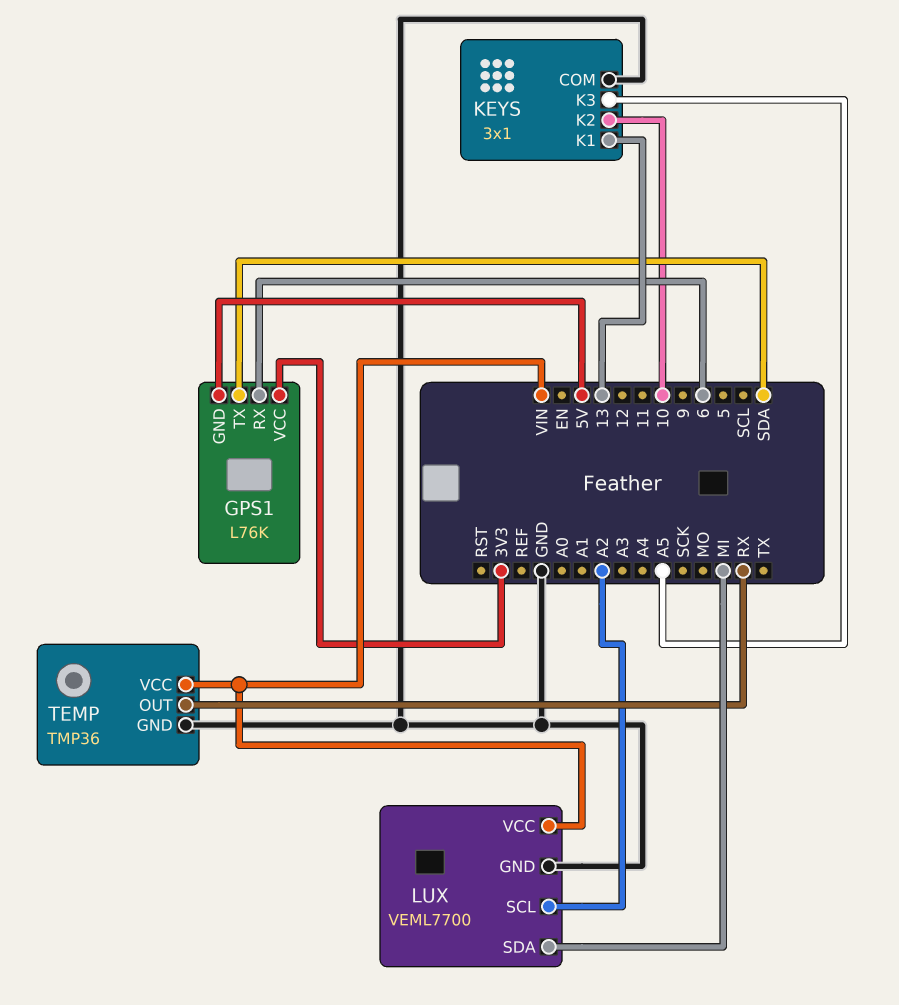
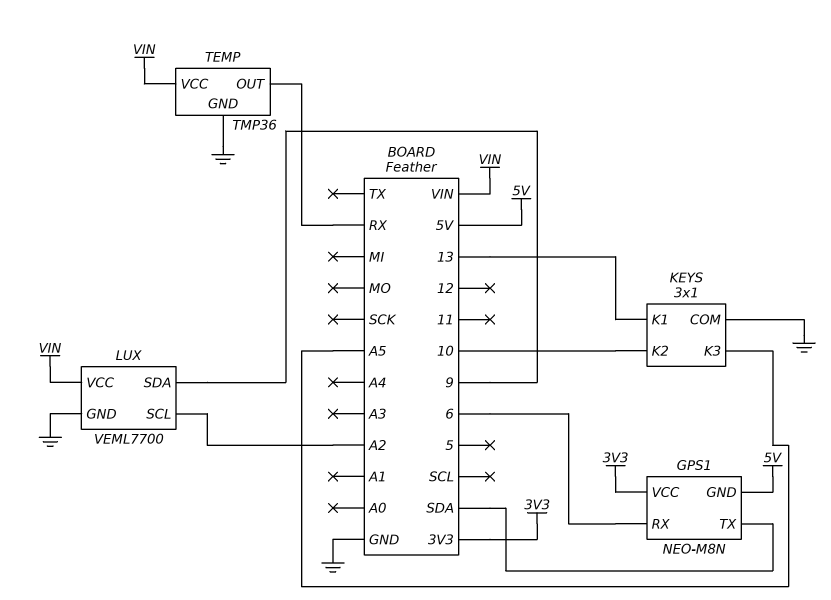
GPS1: L76K -> NEO-M8N
LUX pin SDA: MI -> 9

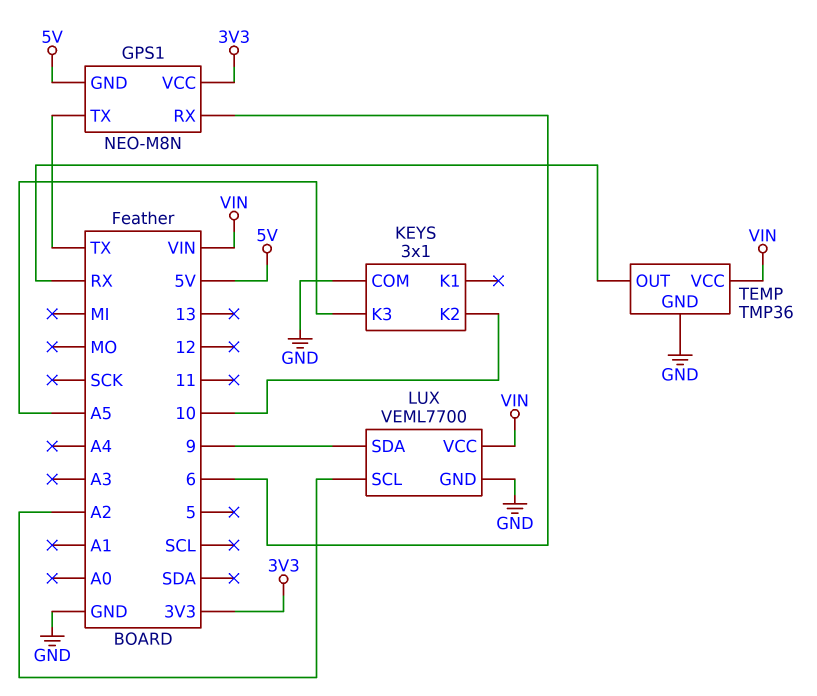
GPS1 pin TX: SDA -> TX
KEYS pin K1: 13 -> none

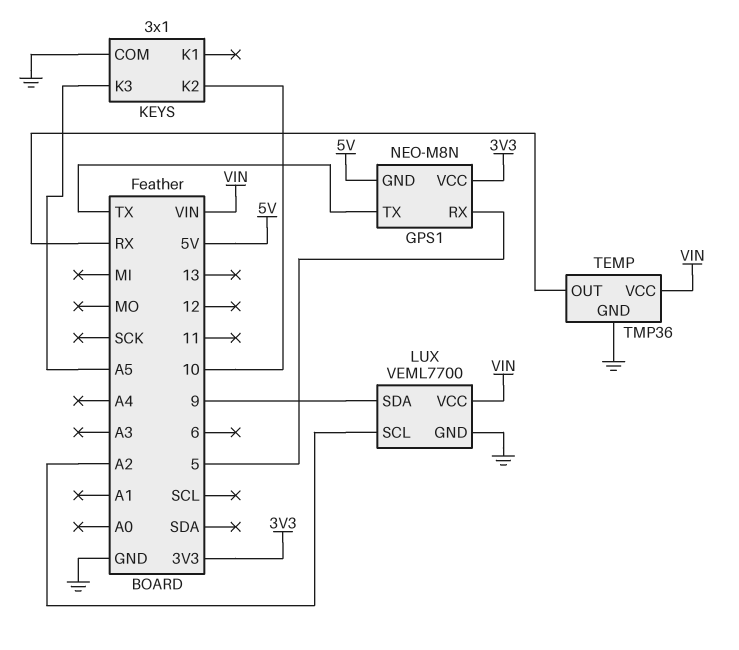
GPS1 pin RX: 6 -> 5

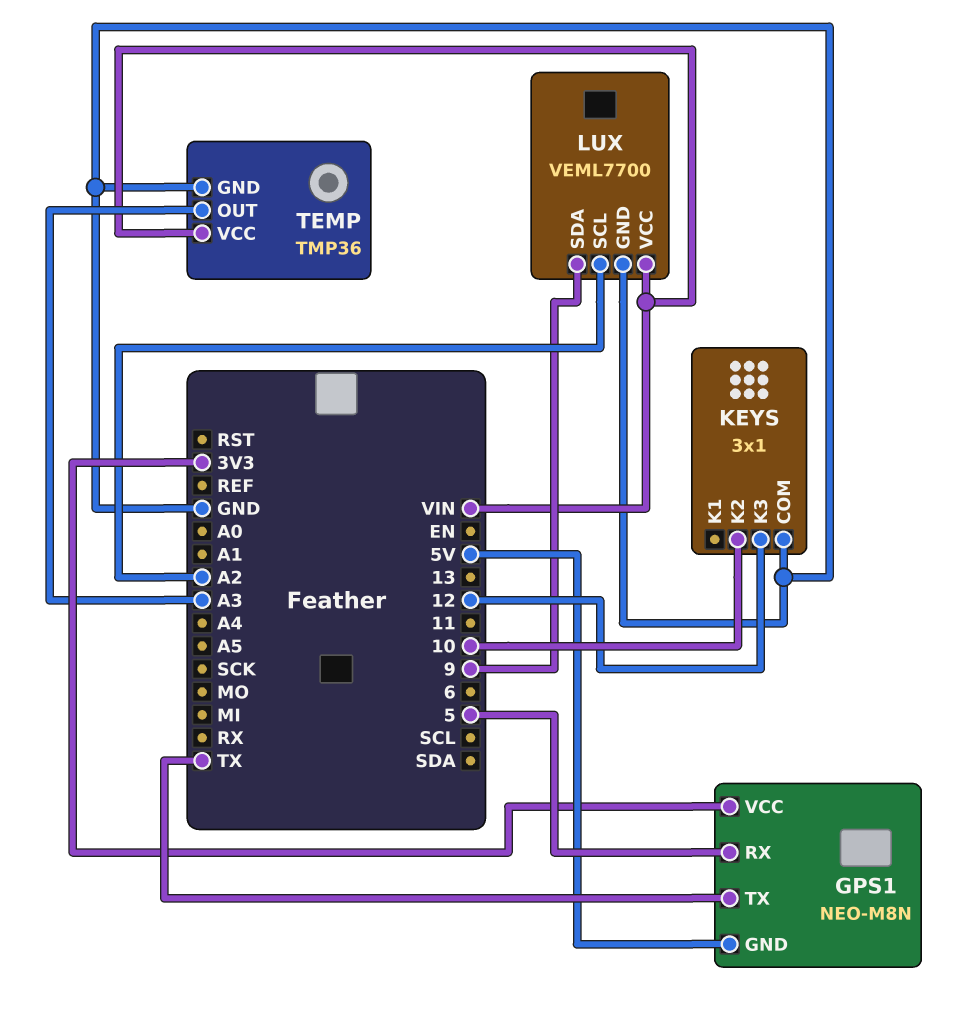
KEYS pin K3: A5 -> 12
TEMP pin OUT: RX -> A3

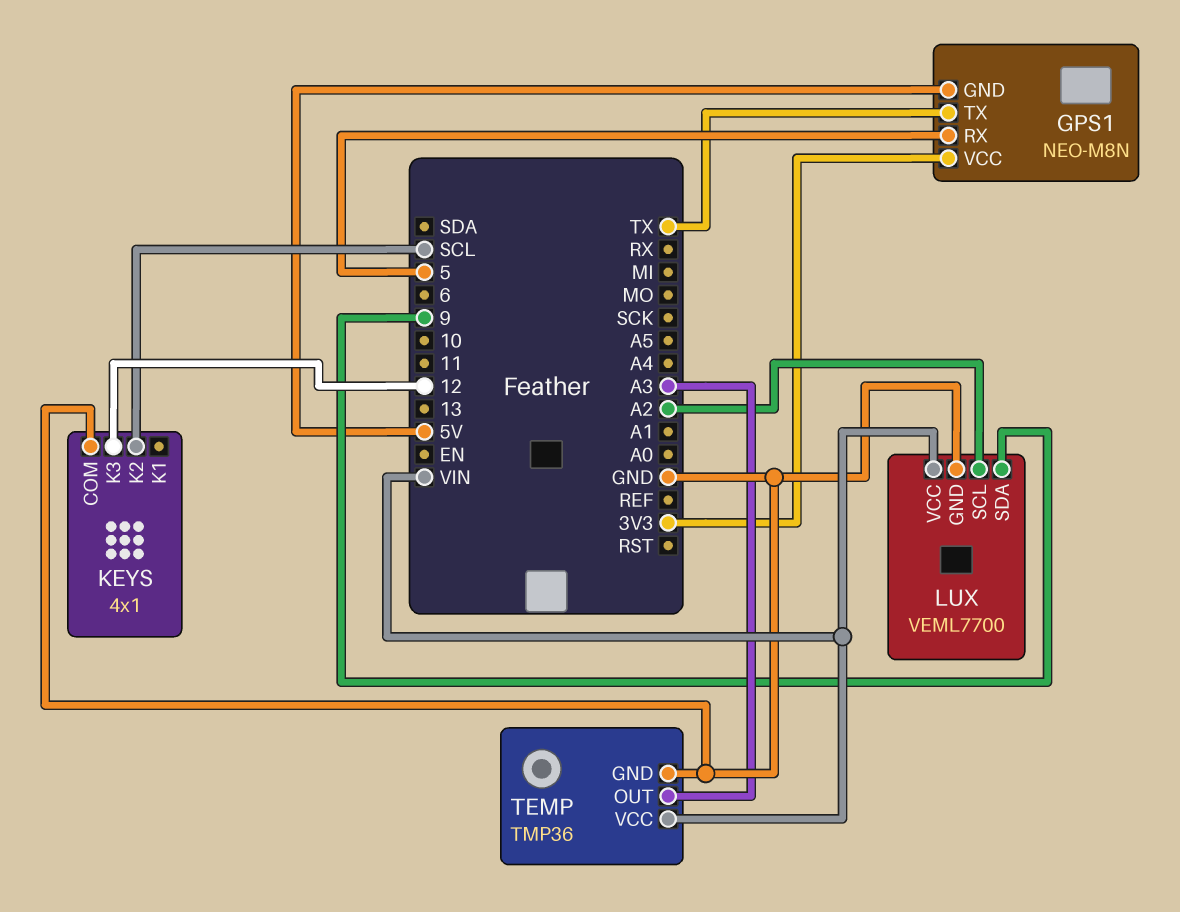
KEYS: 3x1 -> 4x1
KEYS pin K2: 10 -> SCL

